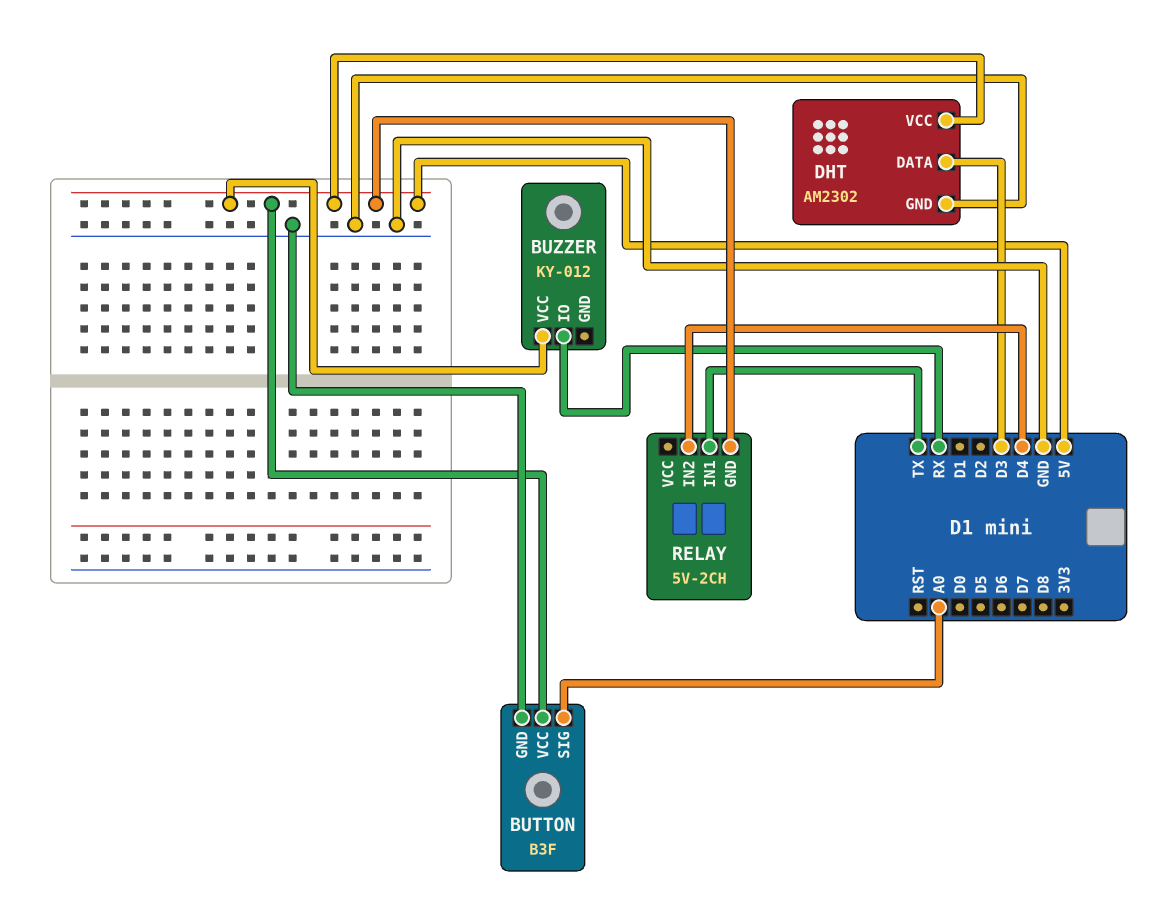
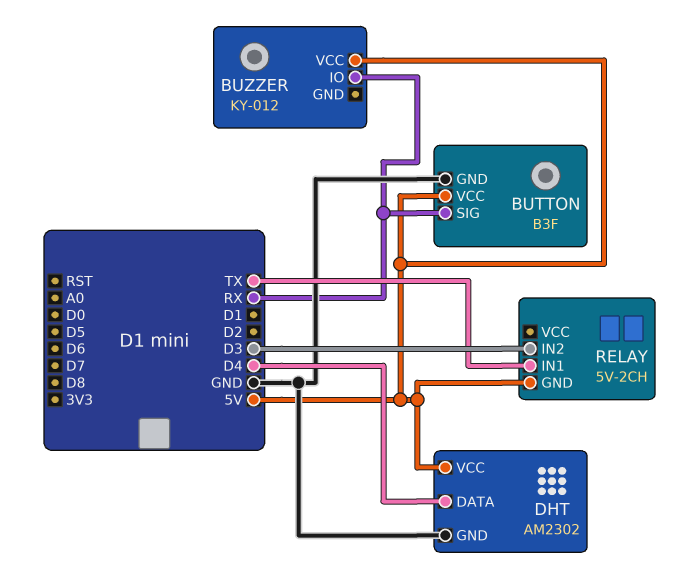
BUTTON pin SIG: A0 -> RX
DHT pin DATA: D3 -> D4
RELAY pin IN2: D4 -> D3

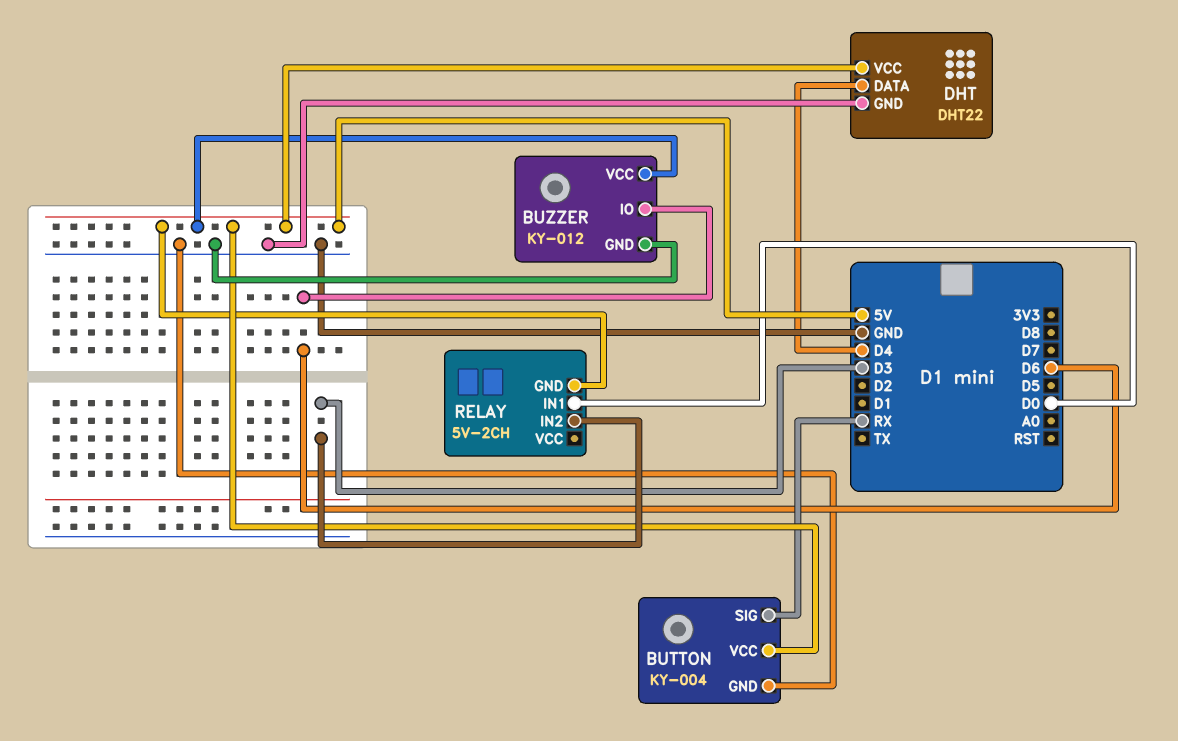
BUTTON: B3F -> KY-004
BUZZER pin GND: none -> GND
BUZZER pin IO: RX -> D6
DHT: AM2302 -> DHT22
RELAY pin IN1: TX -> D0

